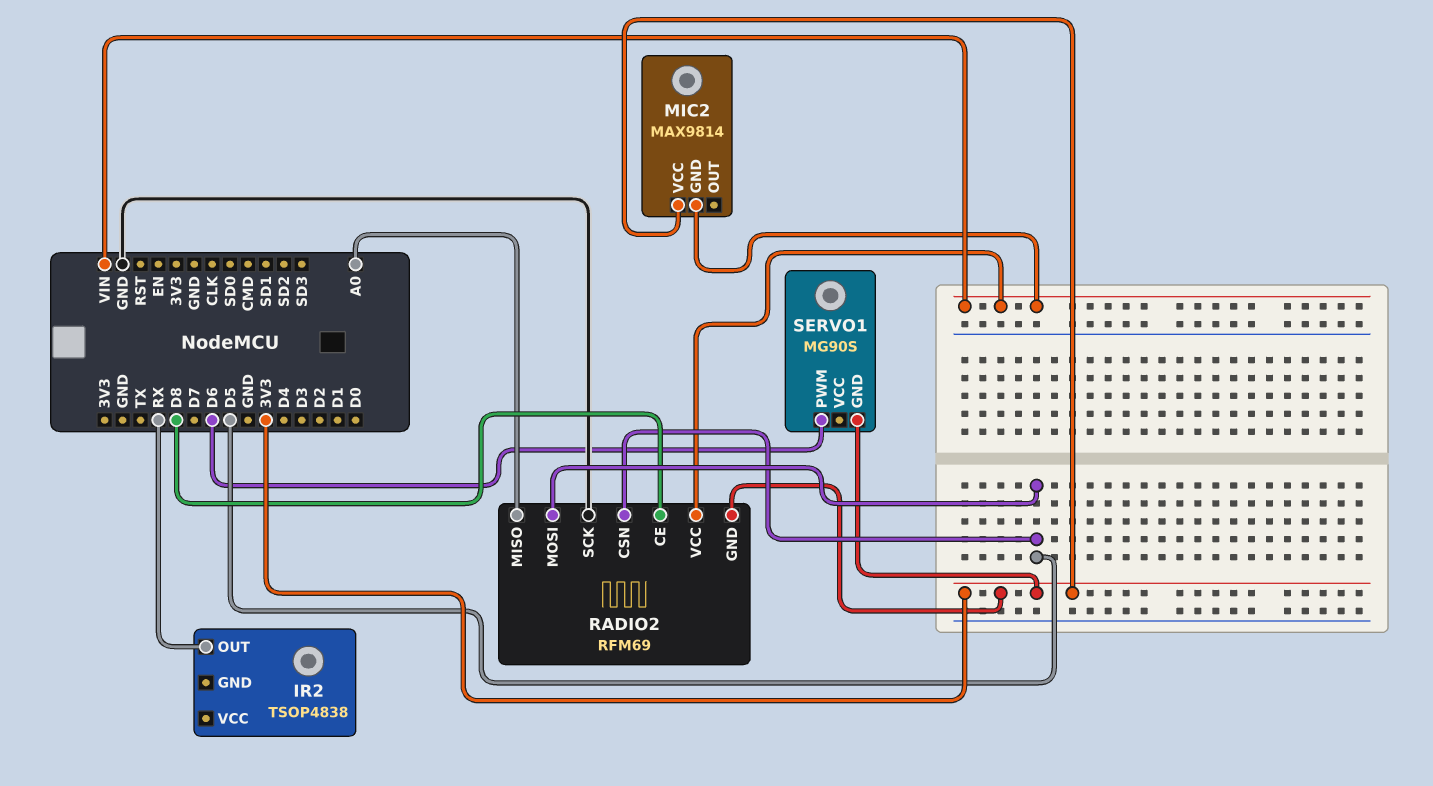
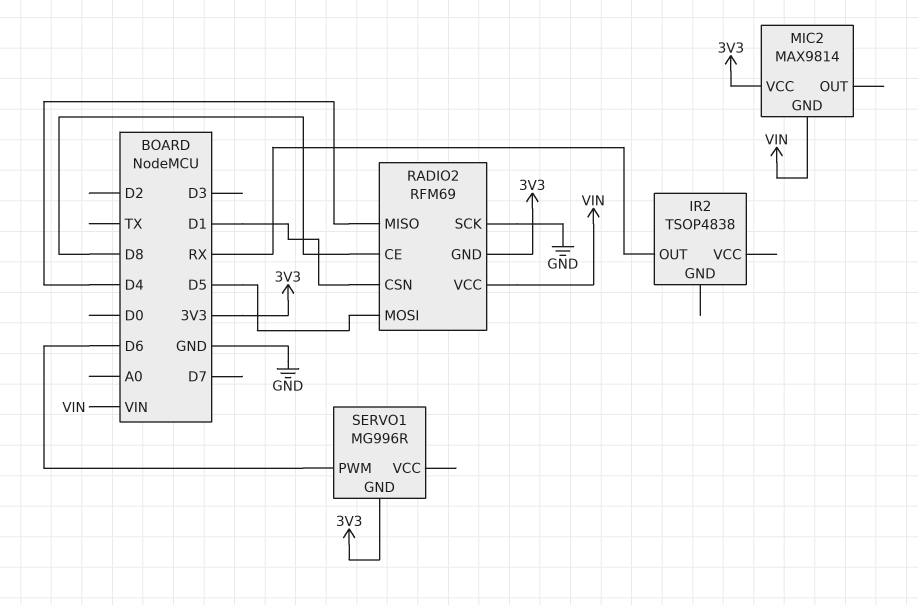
RADIO2 pin CSN: D5 -> D1
RADIO2 pin MISO: A0 -> D4
SERVO1: MG90S -> MG996R

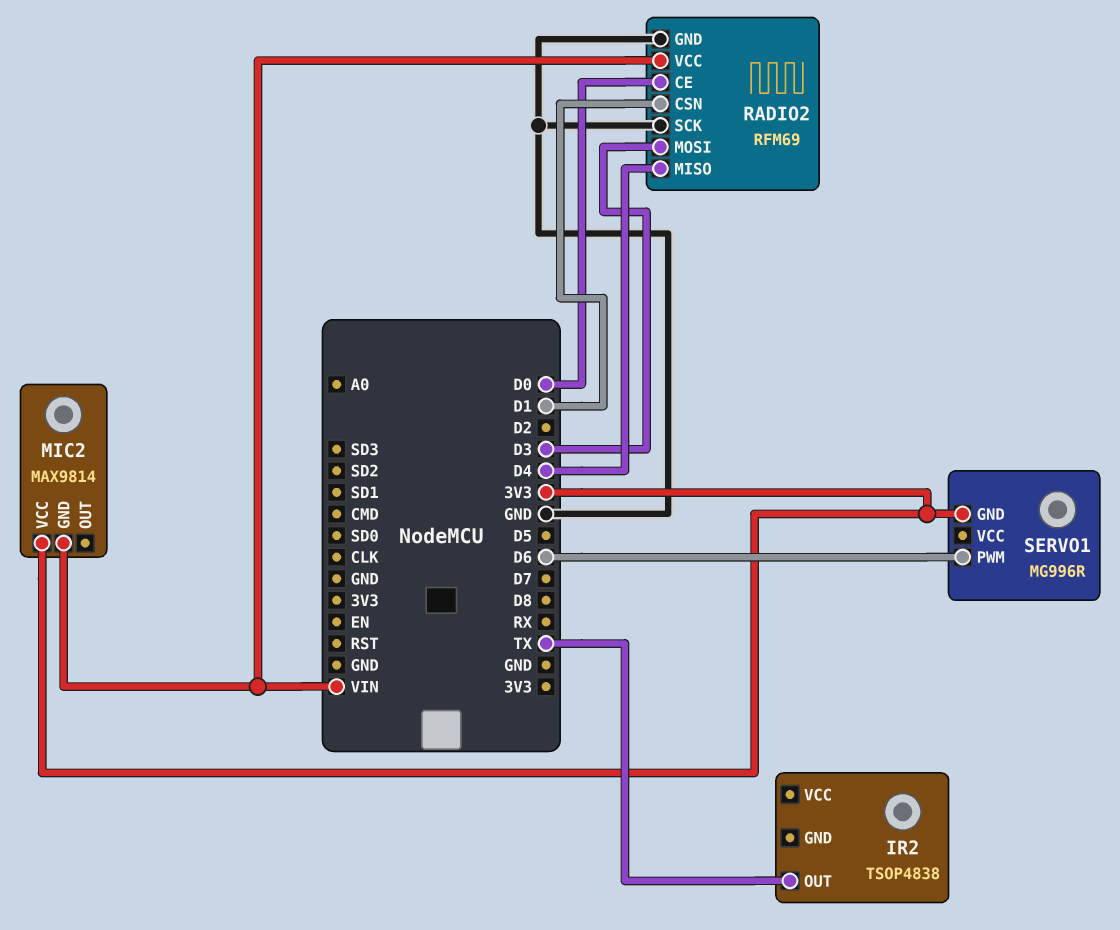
IR2 pin OUT: RX -> TX
RADIO2 pin CE: D8 -> D0
RADIO2 pin GND: 3V3 -> GND
RADIO2 pin MOSI: D5 -> D3

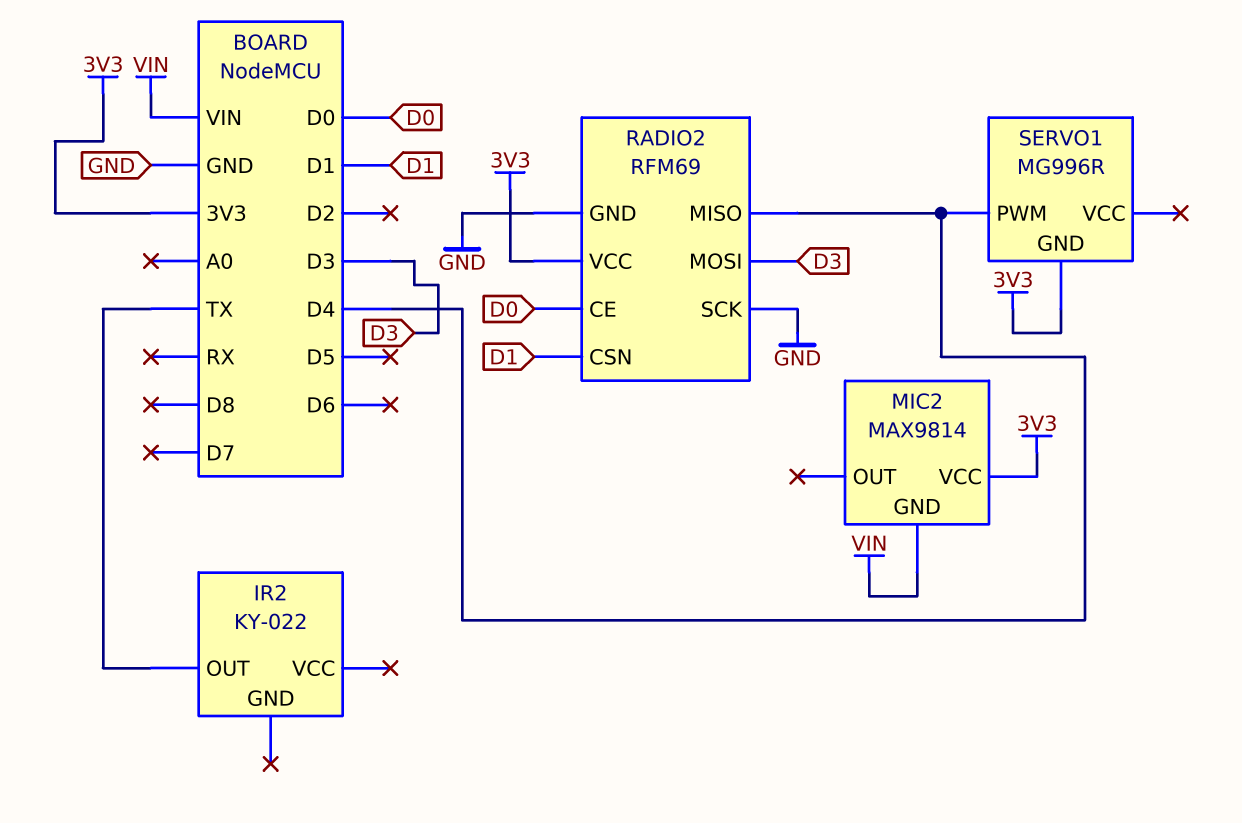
IR2: TSOP4838 -> KY-022
RADIO2 pin VCC: VIN -> 3V3
SERVO1 pin PWM: D6 -> D4

